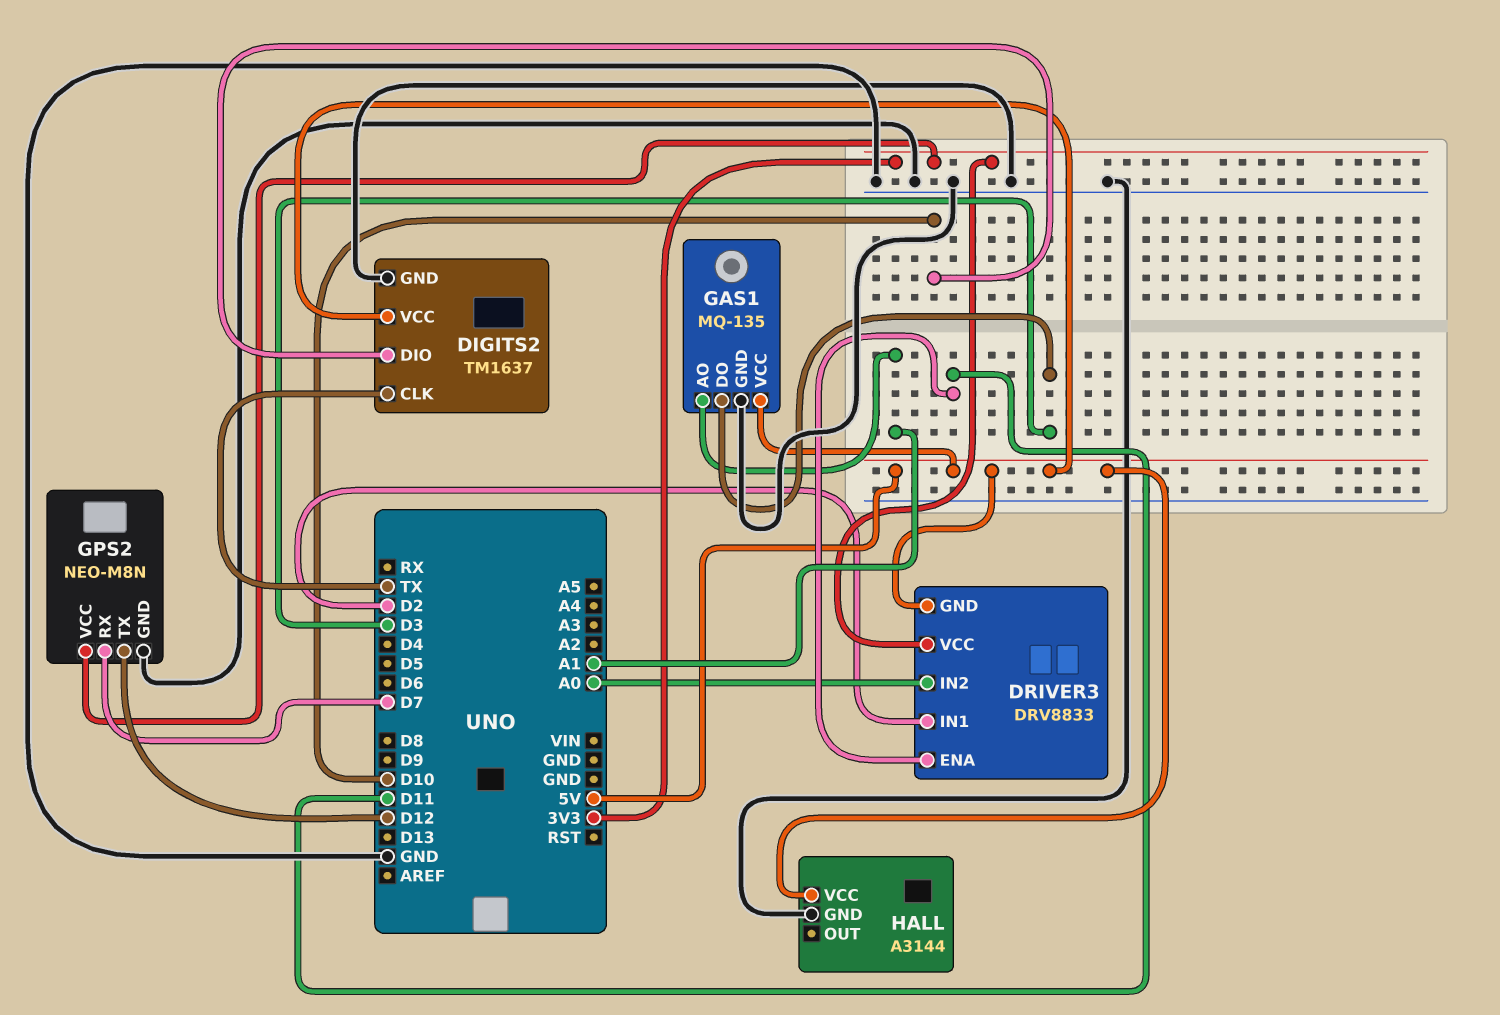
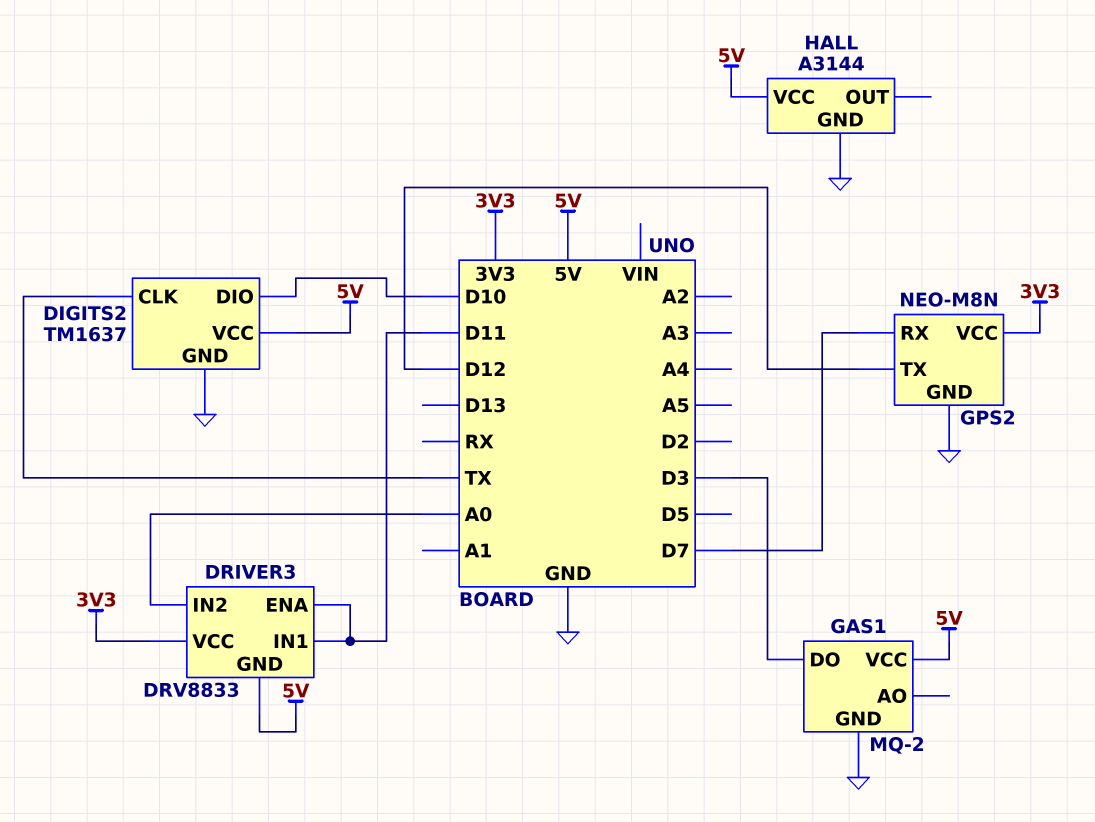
DRIVER3 pin IN1: D2 -> D11
GAS1: MQ-135 -> MQ-2
GAS1 pin AO: A1 -> none

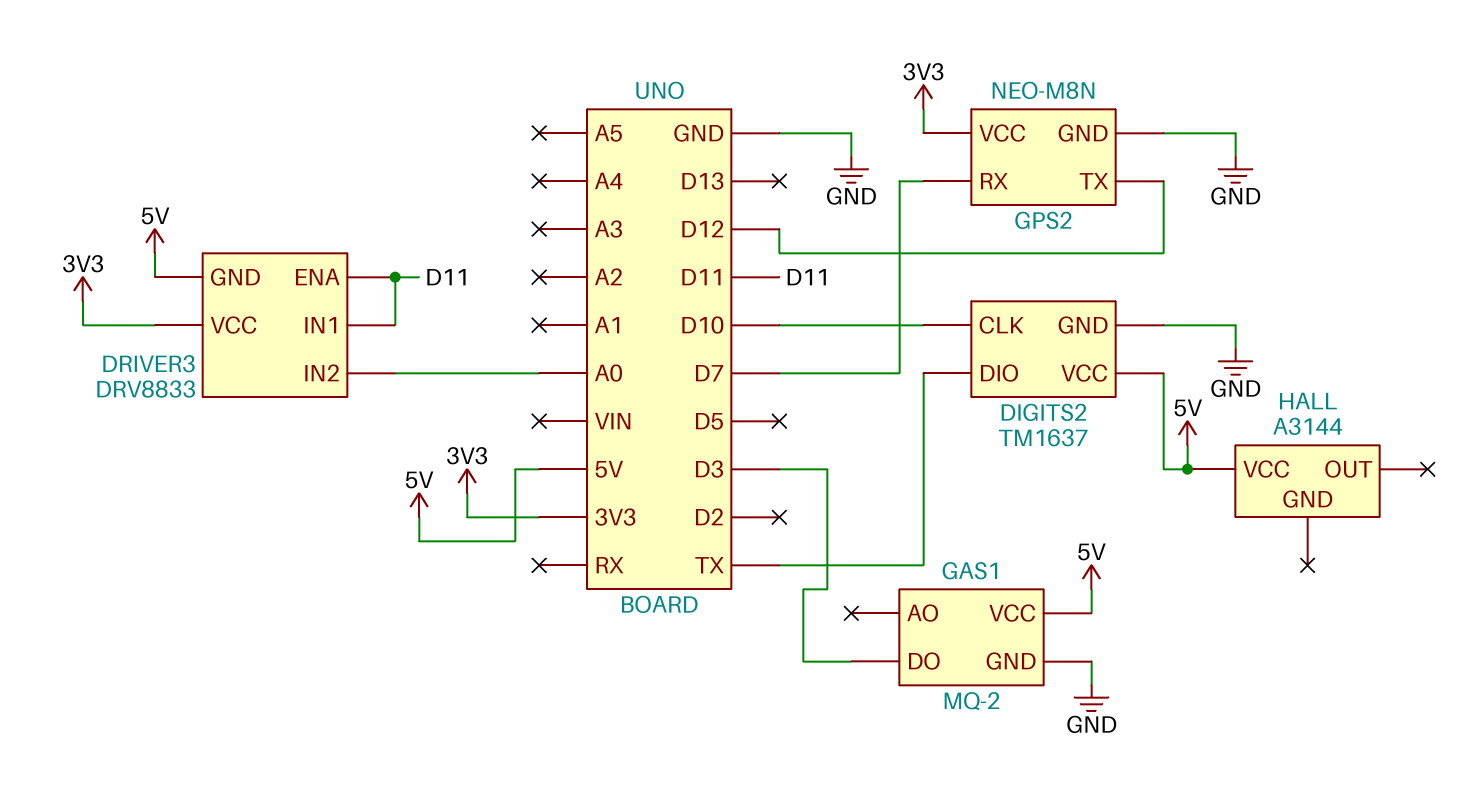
DIGITS2 pin CLK: TX -> D10
DIGITS2 pin DIO: D10 -> TX
HALL pin GND: GND -> none

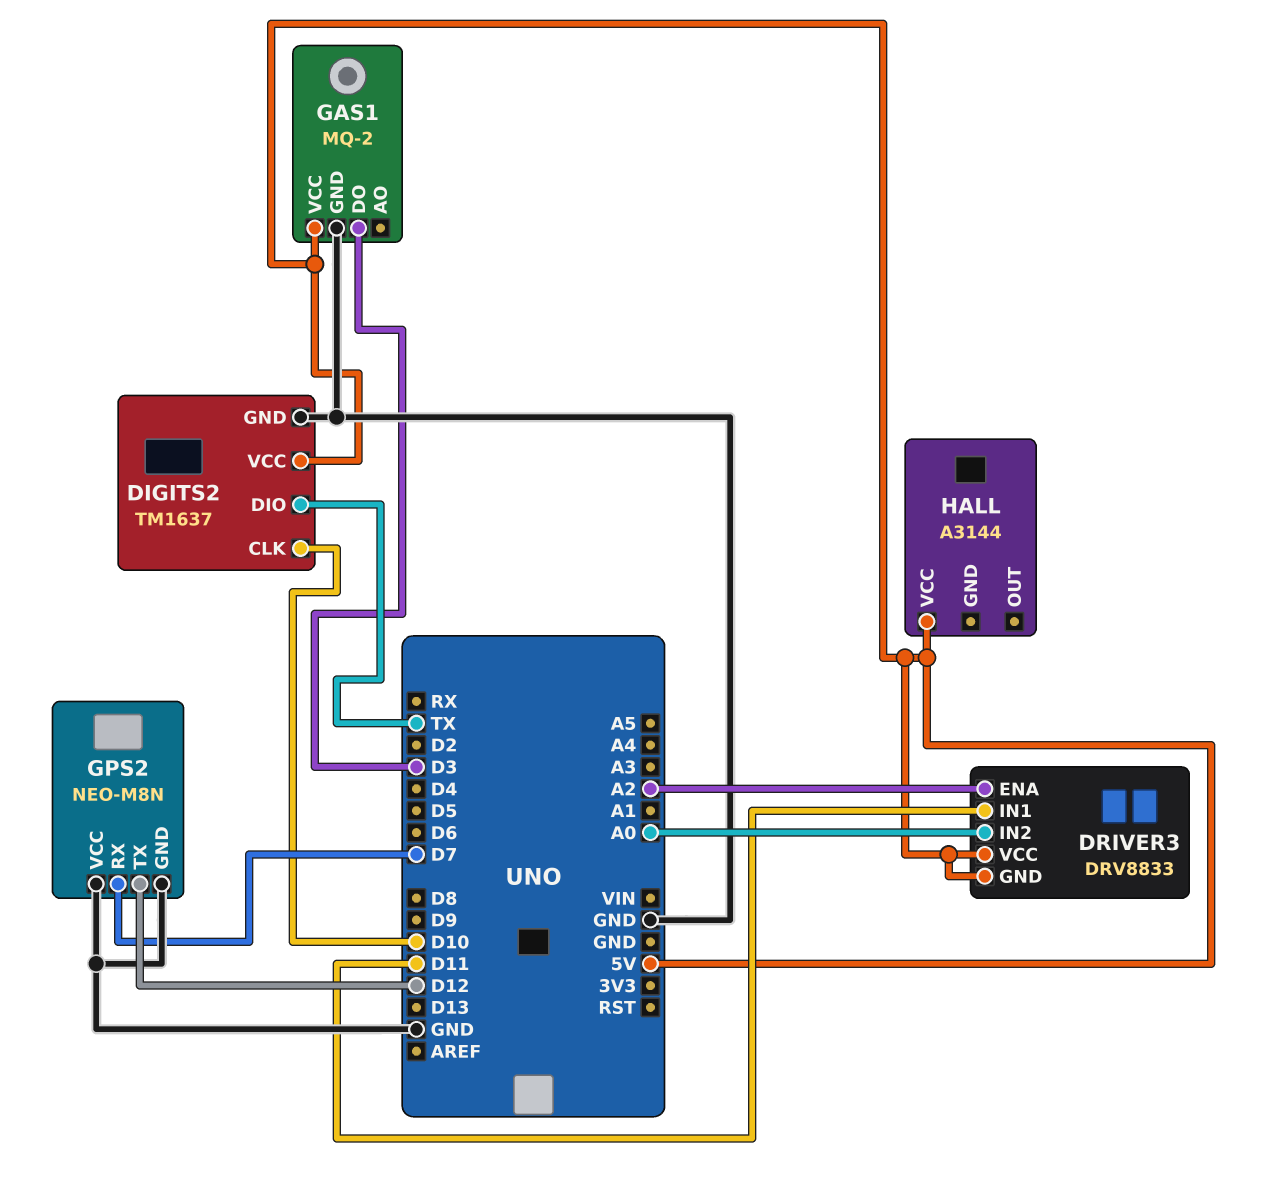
DRIVER3 pin ENA: D11 -> A2
DRIVER3 pin VCC: 3V3 -> 5V
GPS2 pin VCC: 3V3 -> GND

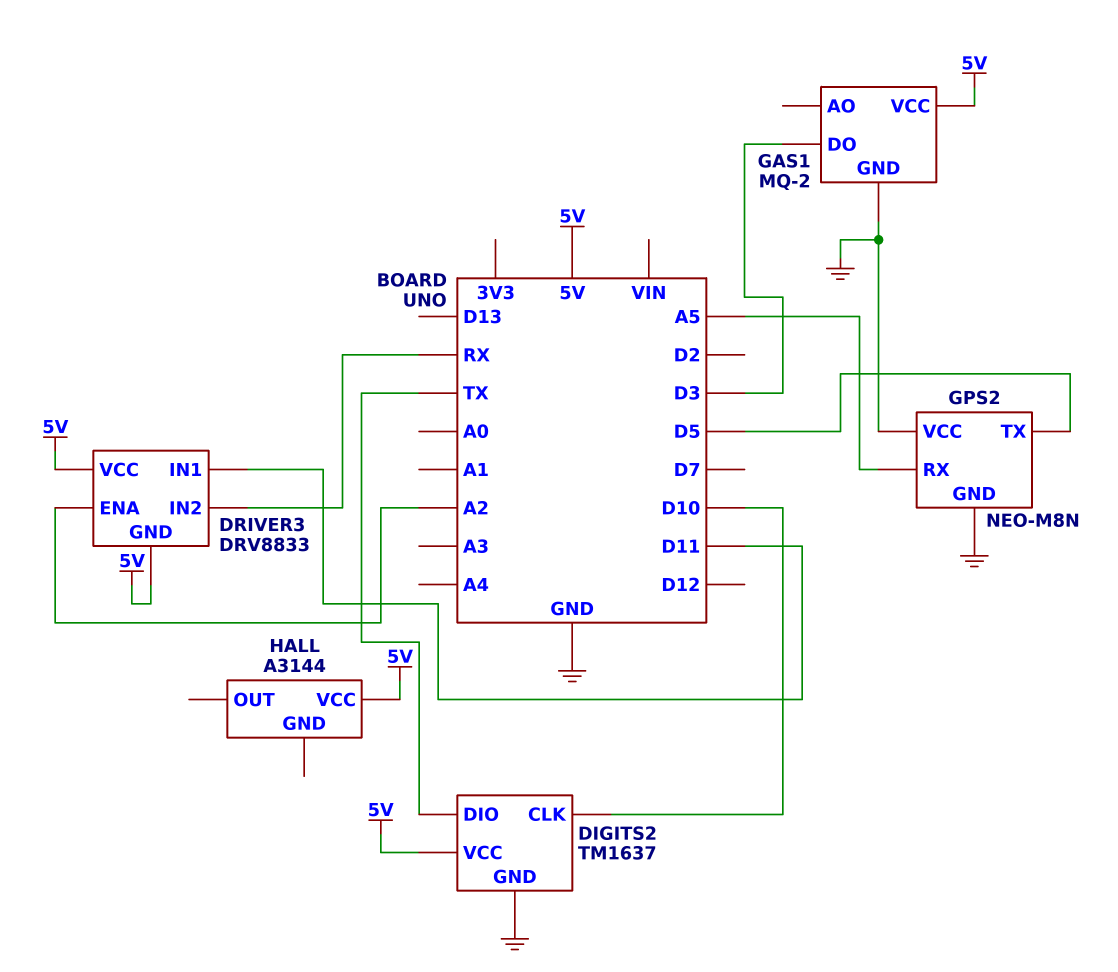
DRIVER3 pin IN2: A0 -> RX
GPS2 pin RX: D7 -> A5
GPS2 pin TX: D12 -> D5

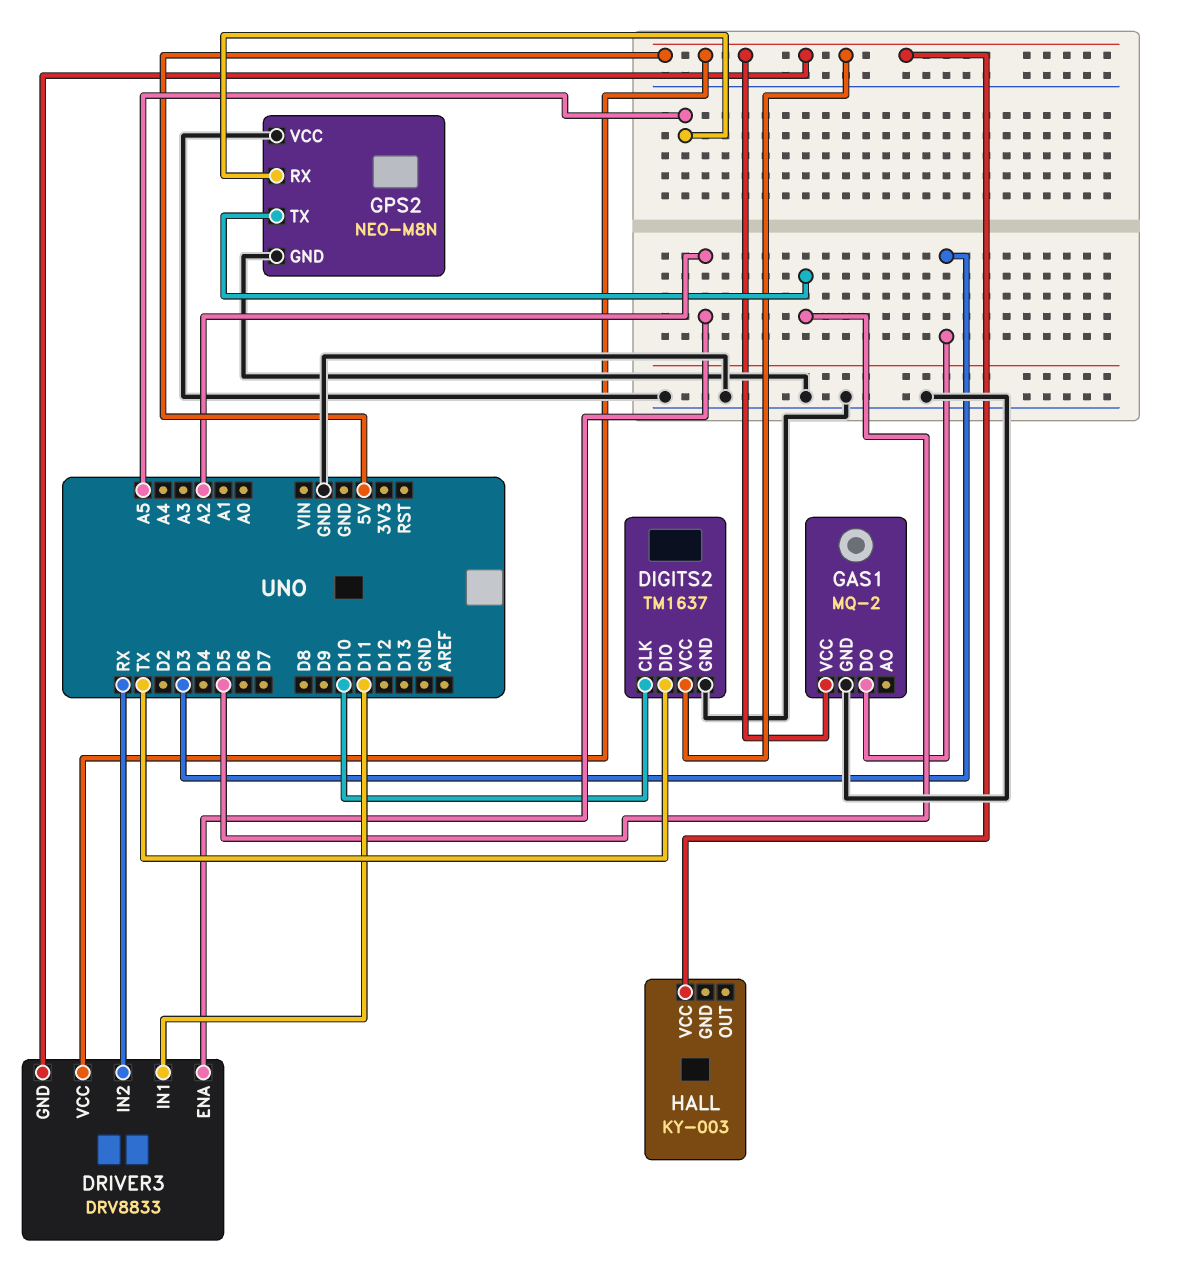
HALL: A3144 -> KY-003

